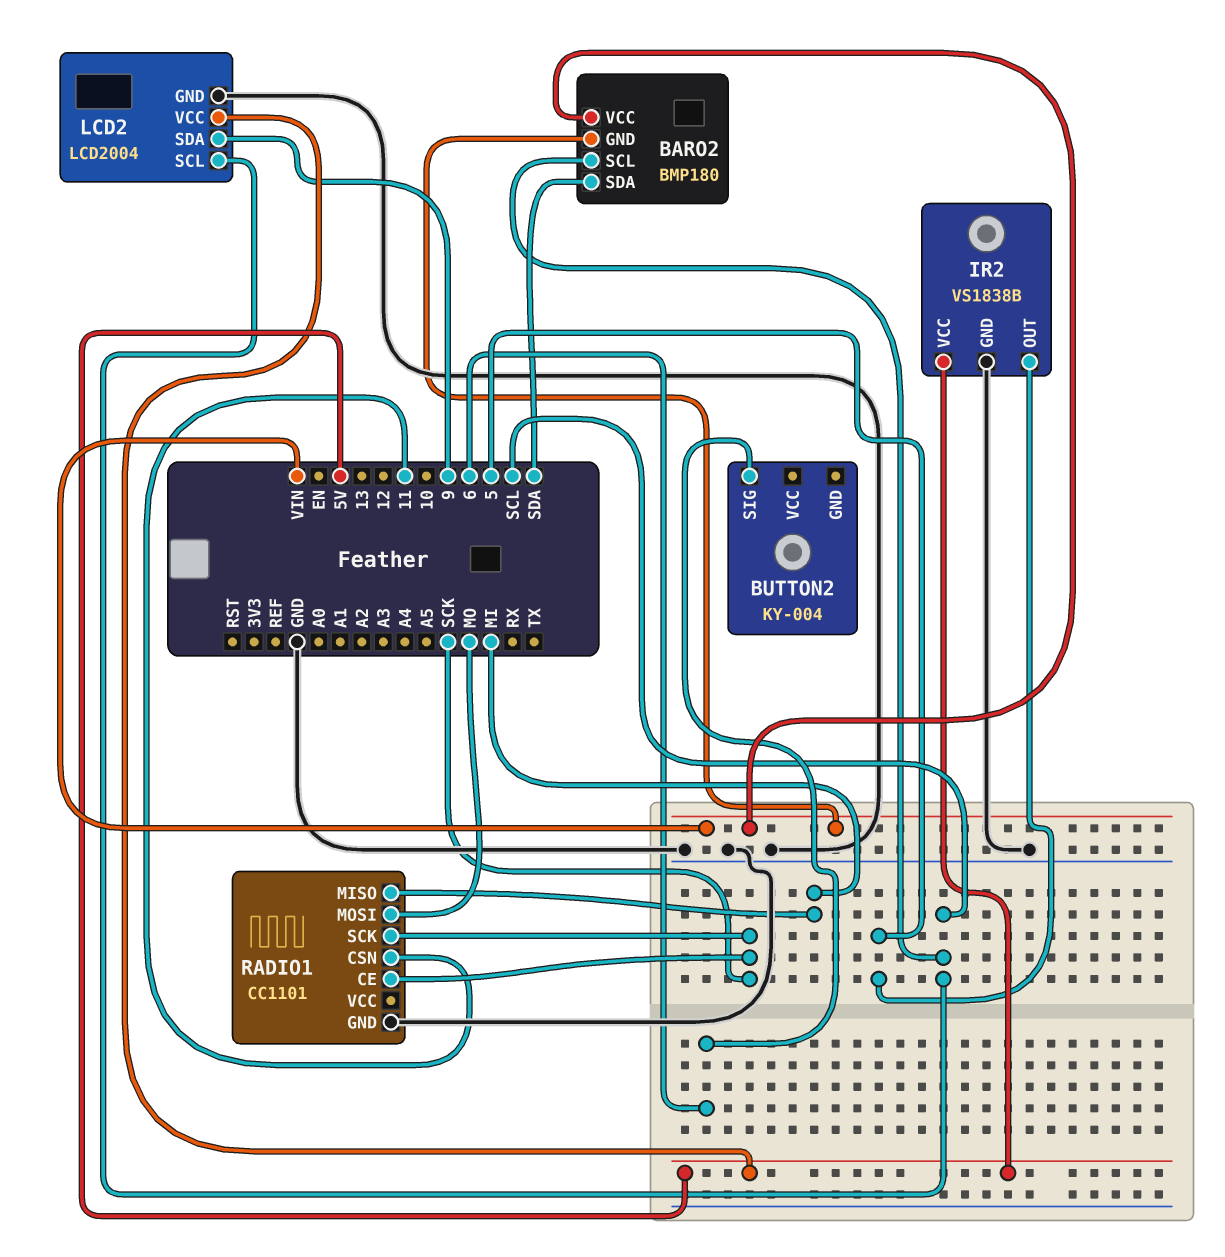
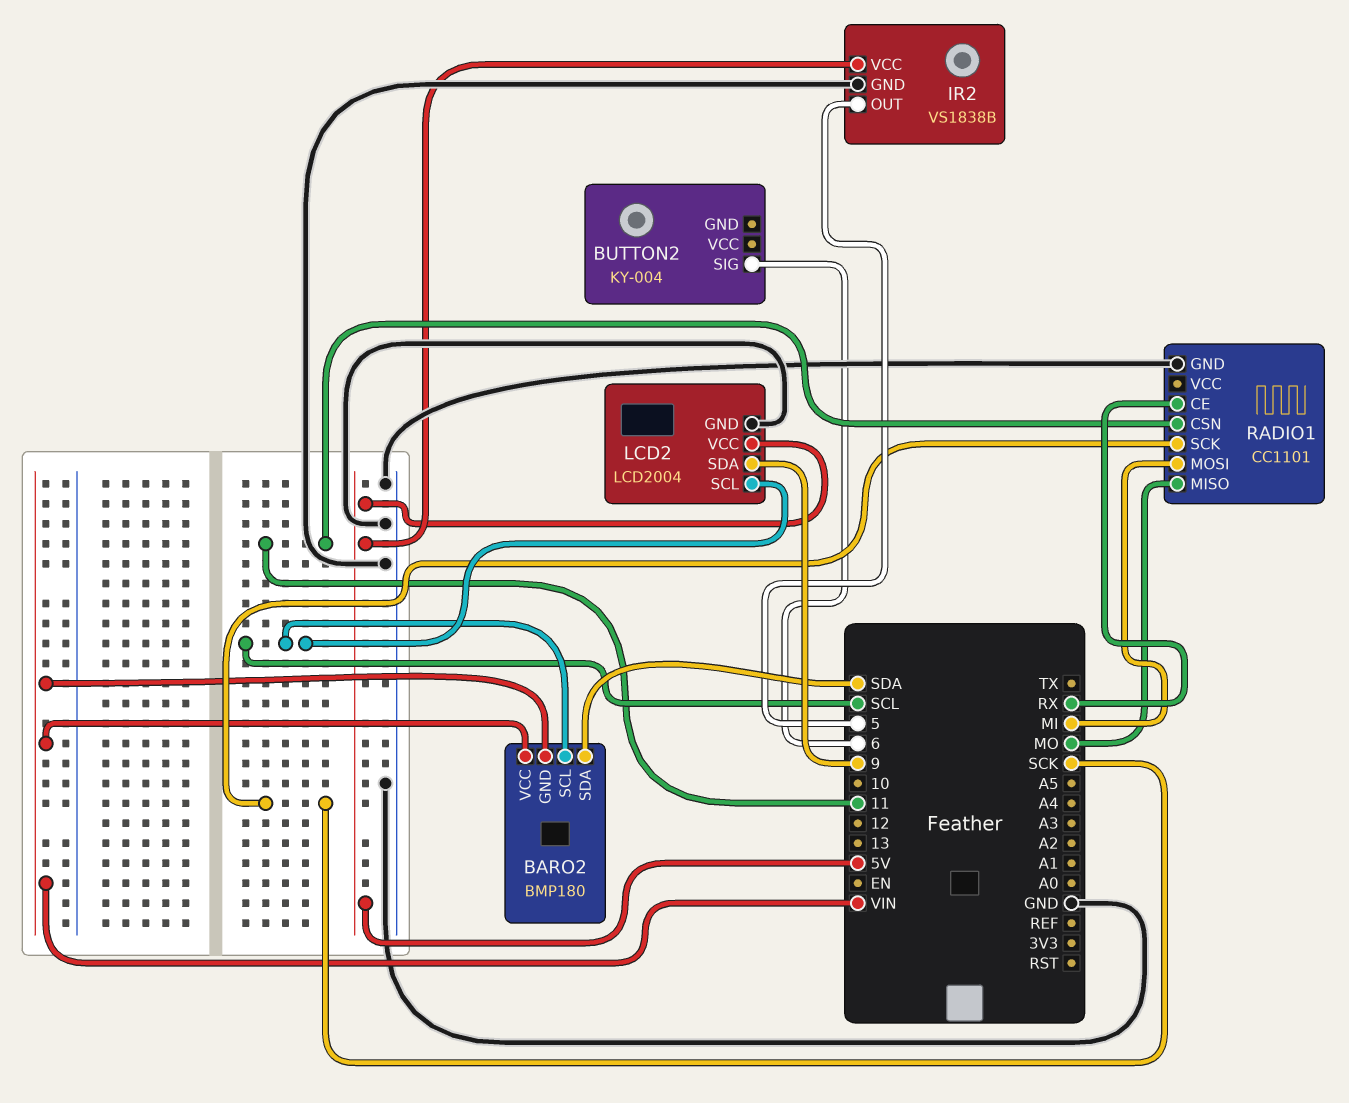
RADIO1 pin CE: SCK -> RX
RADIO1 pin MISO: MI -> MO
RADIO1 pin MOSI: MO -> MI

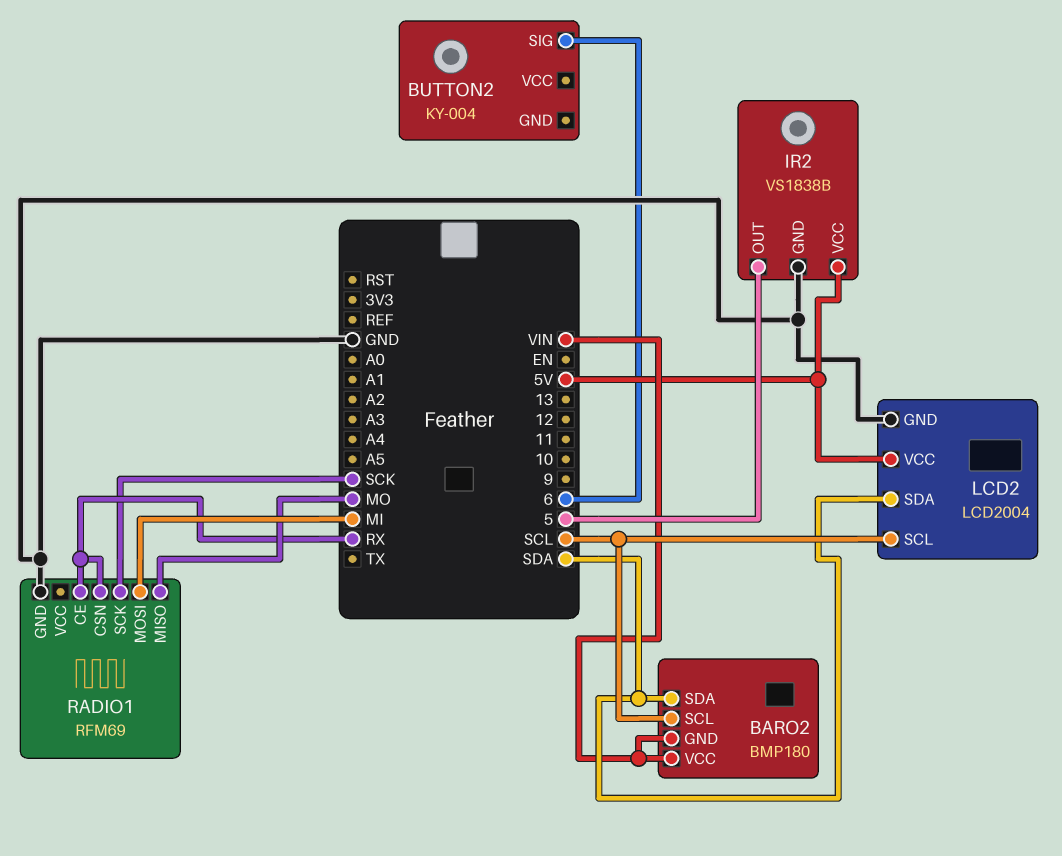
LCD2 pin SDA: 9 -> SDA
RADIO1: CC1101 -> RFM69
RADIO1 pin CSN: 11 -> RX

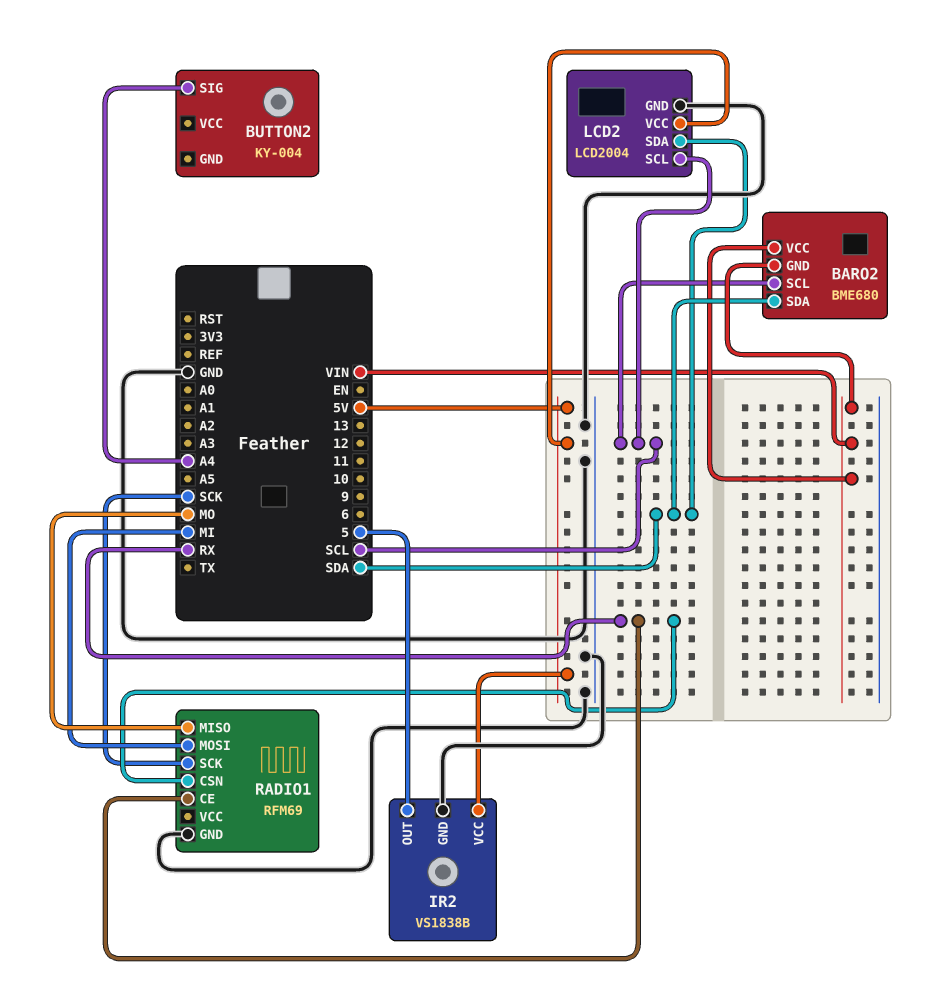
BARO2: BMP180 -> BME680
BUTTON2 pin SIG: 6 -> A4

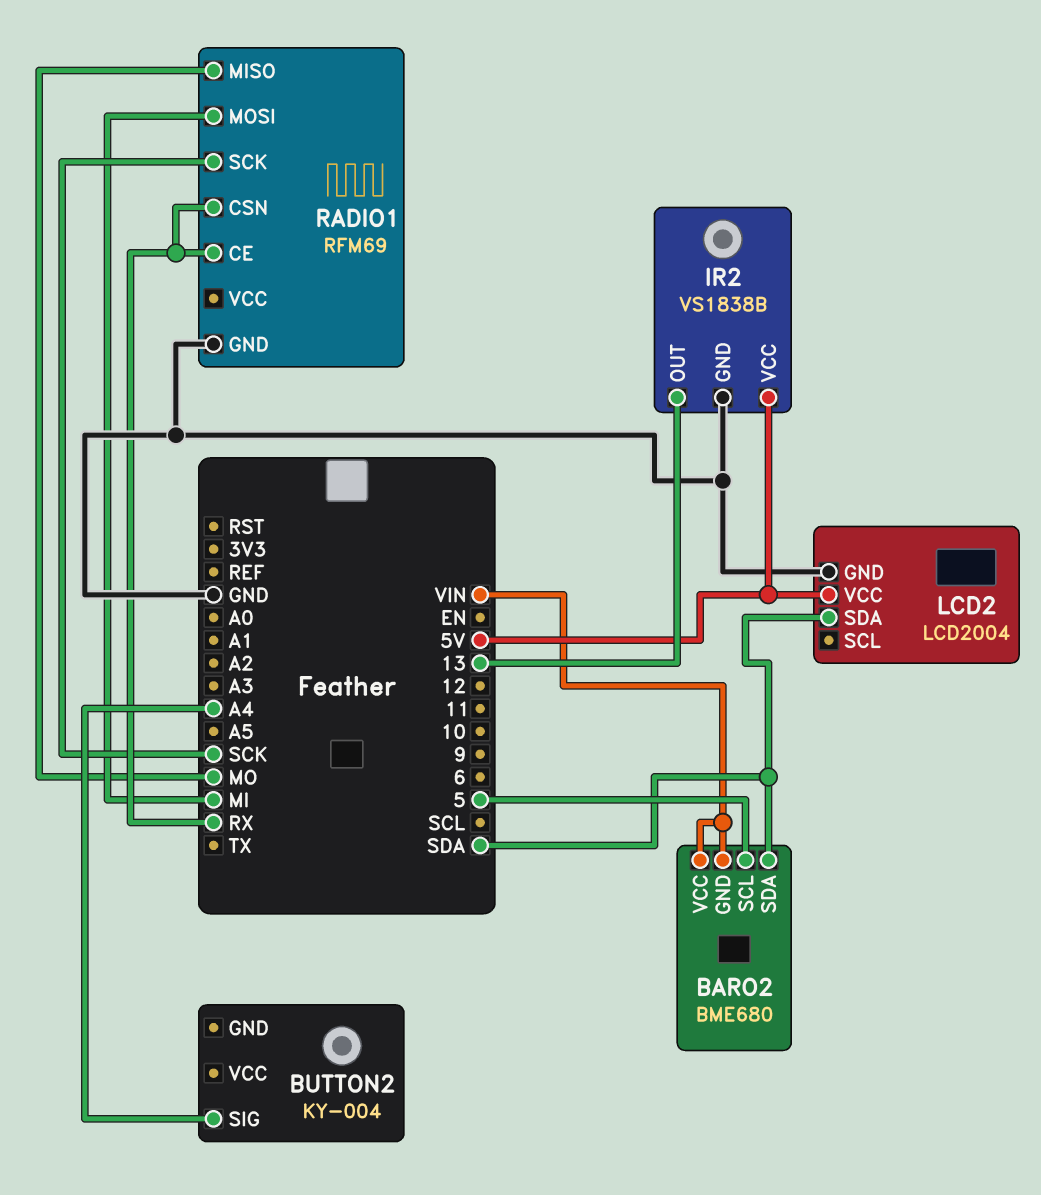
BARO2 pin SCL: SCL -> 5
IR2 pin OUT: 5 -> 13
LCD2 pin SCL: SCL -> none

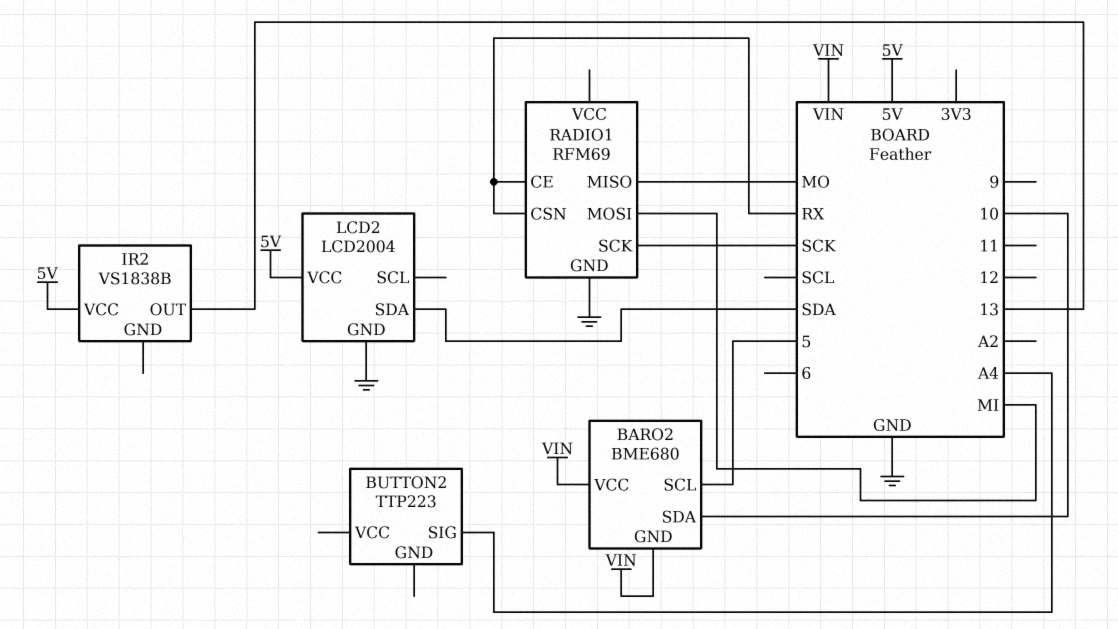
BARO2 pin SDA: SDA -> 10
BUTTON2: KY-004 -> TTP223
IR2 pin GND: GND -> none

